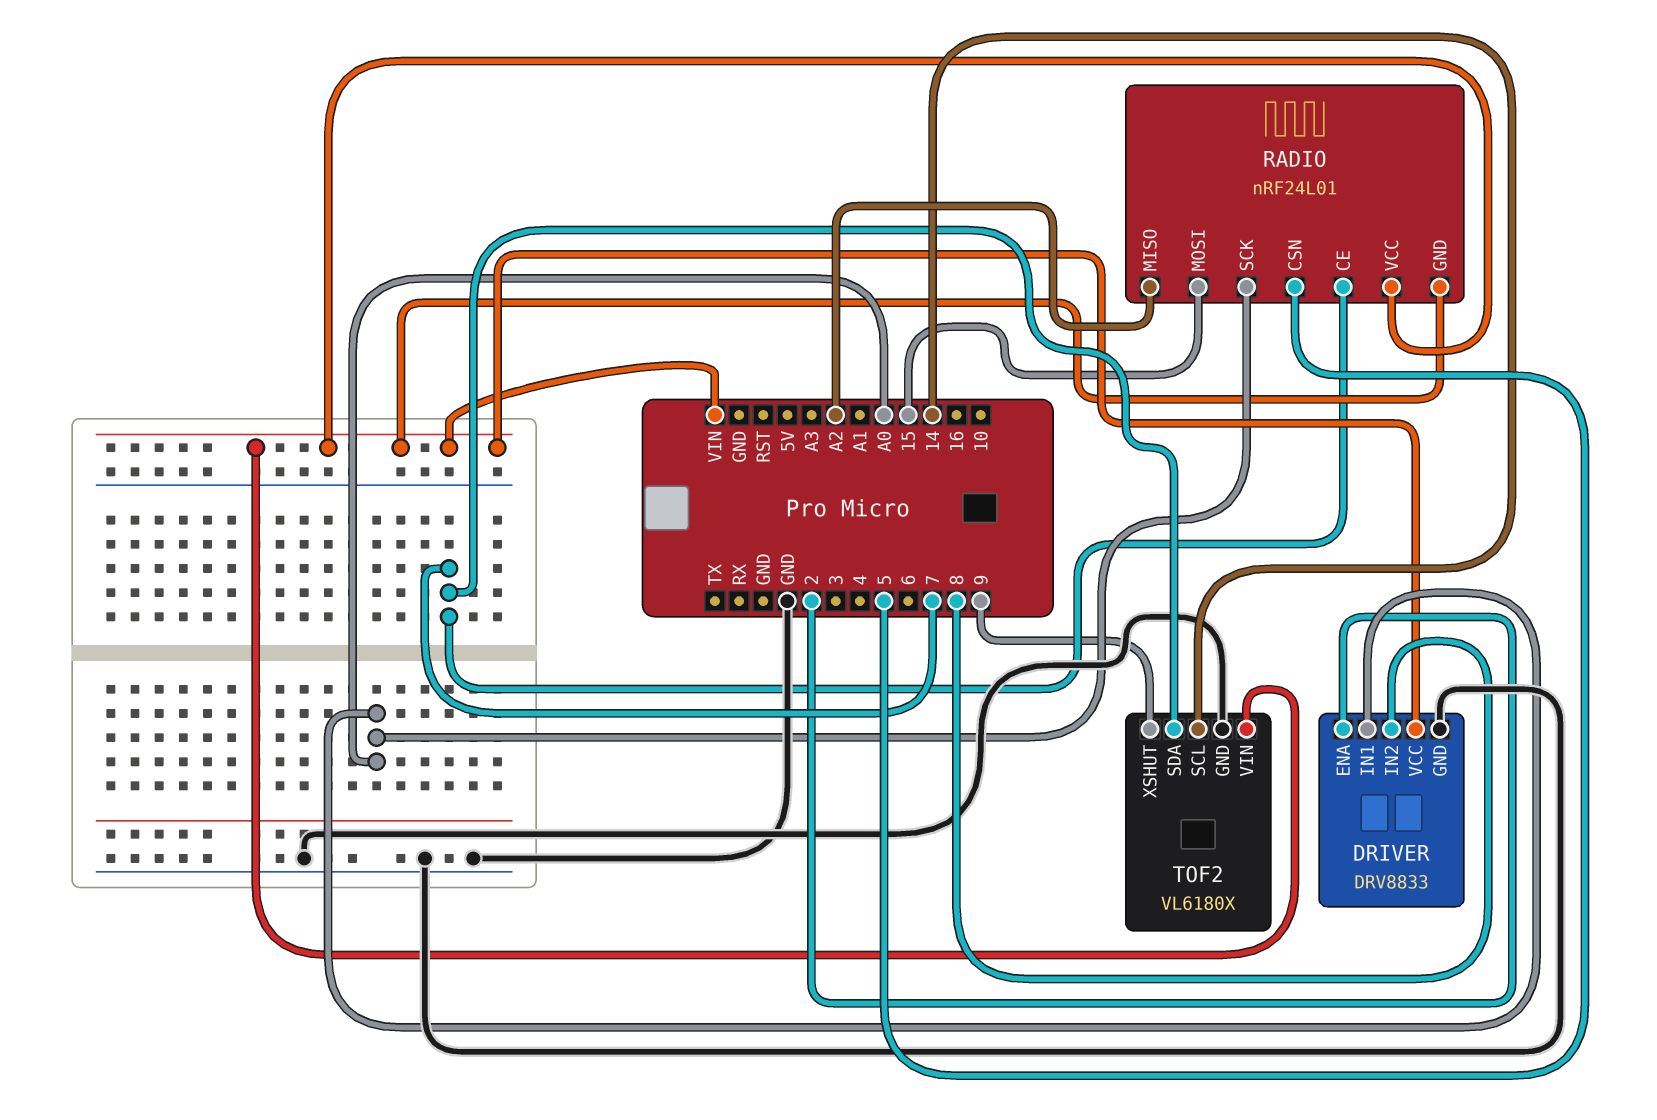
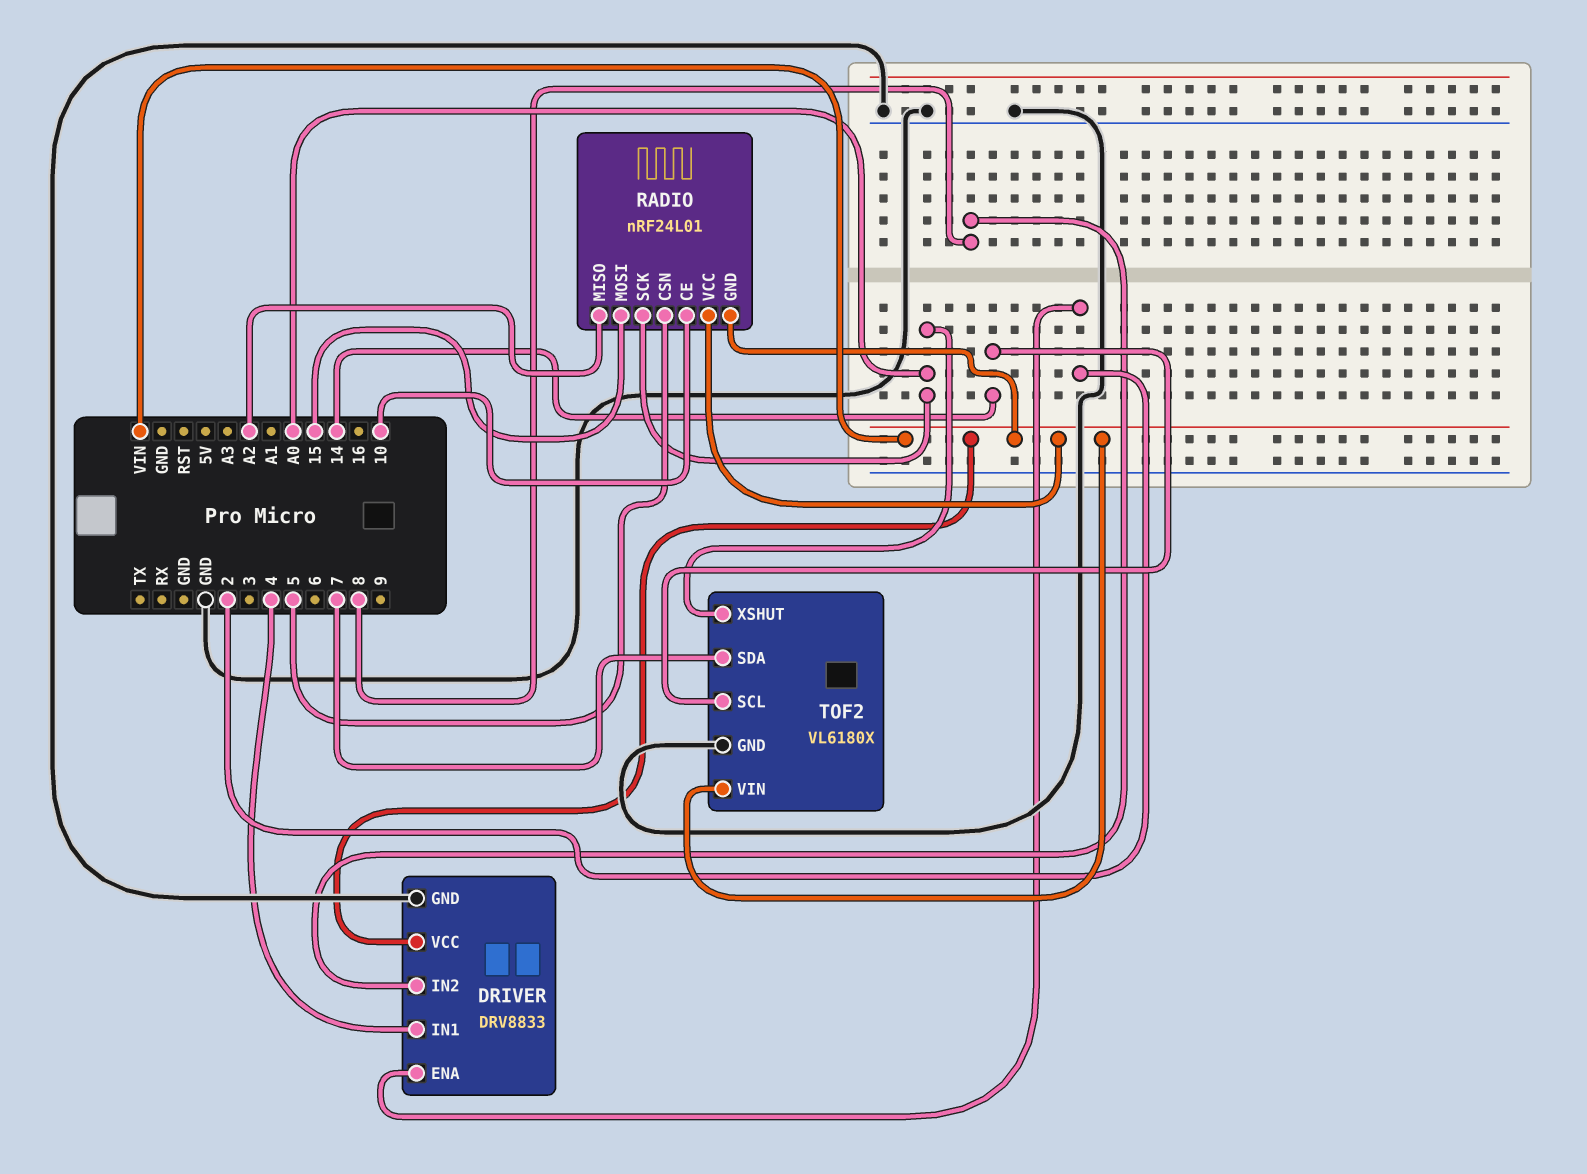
DRIVER pin IN1: A0 -> 4
RADIO pin CE: 7 -> 10
TOF2 pin XSHUT: 9 -> A0

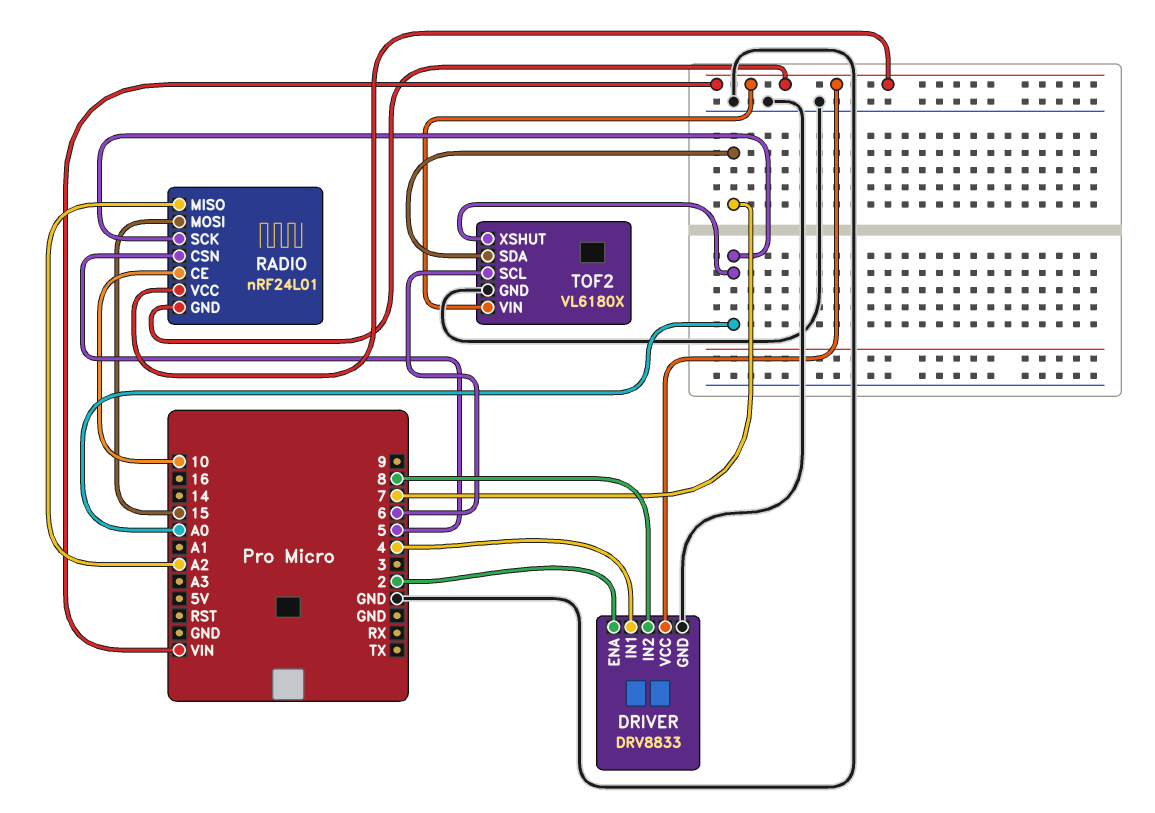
TOF2 pin SCL: 14 -> 6

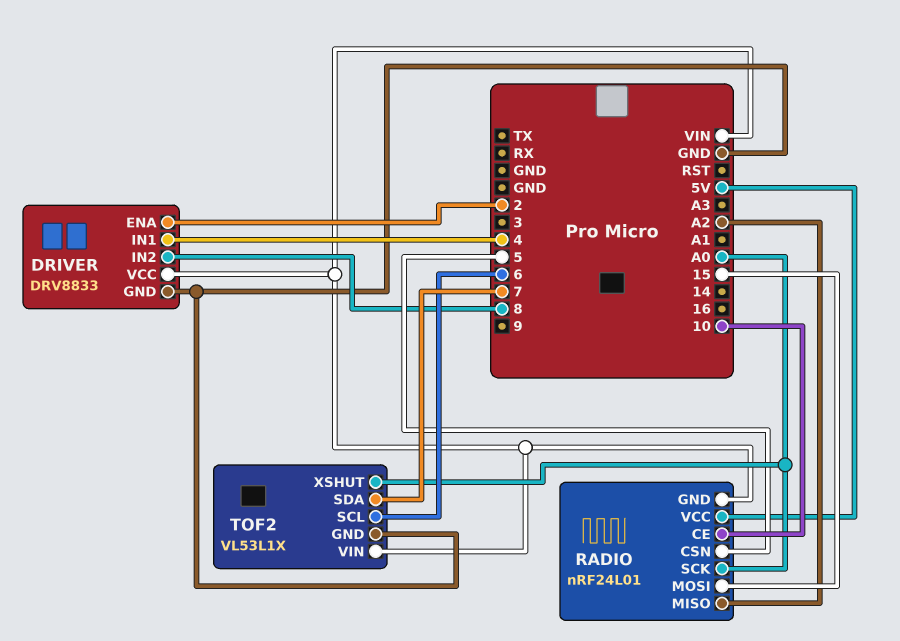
RADIO pin VCC: VIN -> 5V
TOF2: VL6180X -> VL53L1X

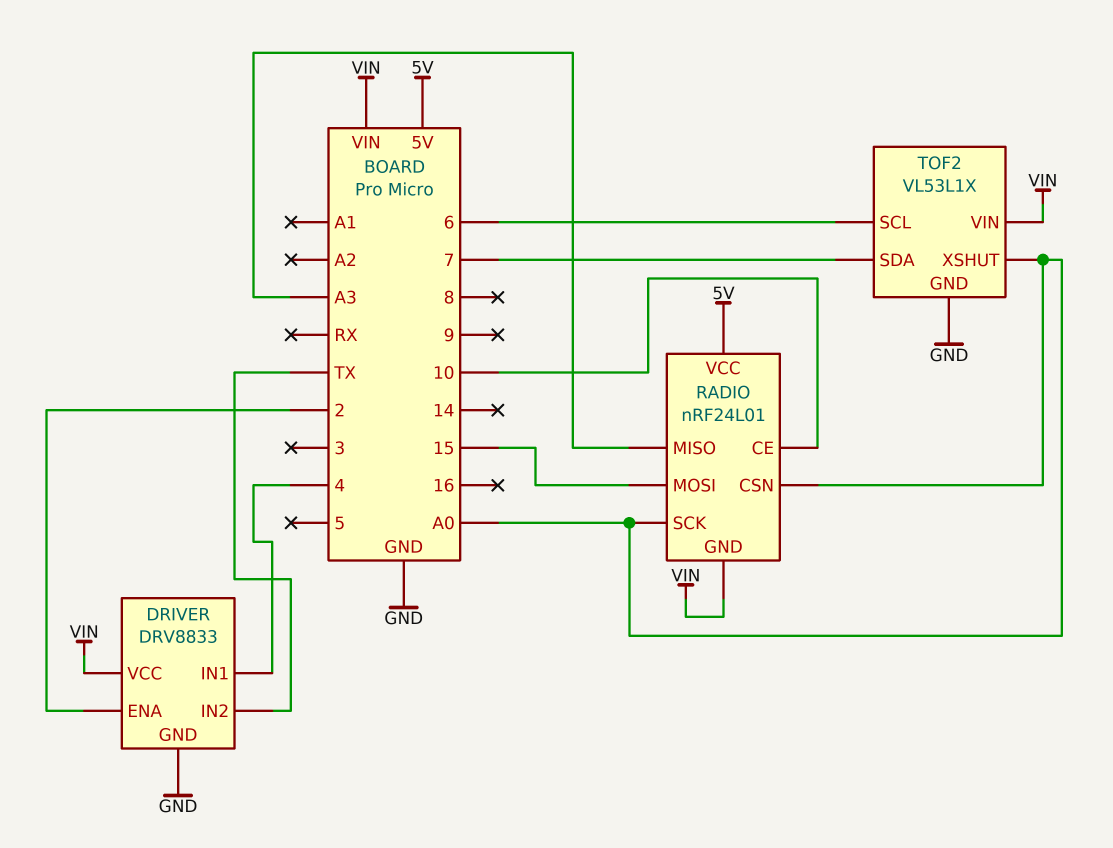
DRIVER pin IN2: 8 -> TX
RADIO pin CSN: 5 -> A0
RADIO pin MISO: A2 -> A3

